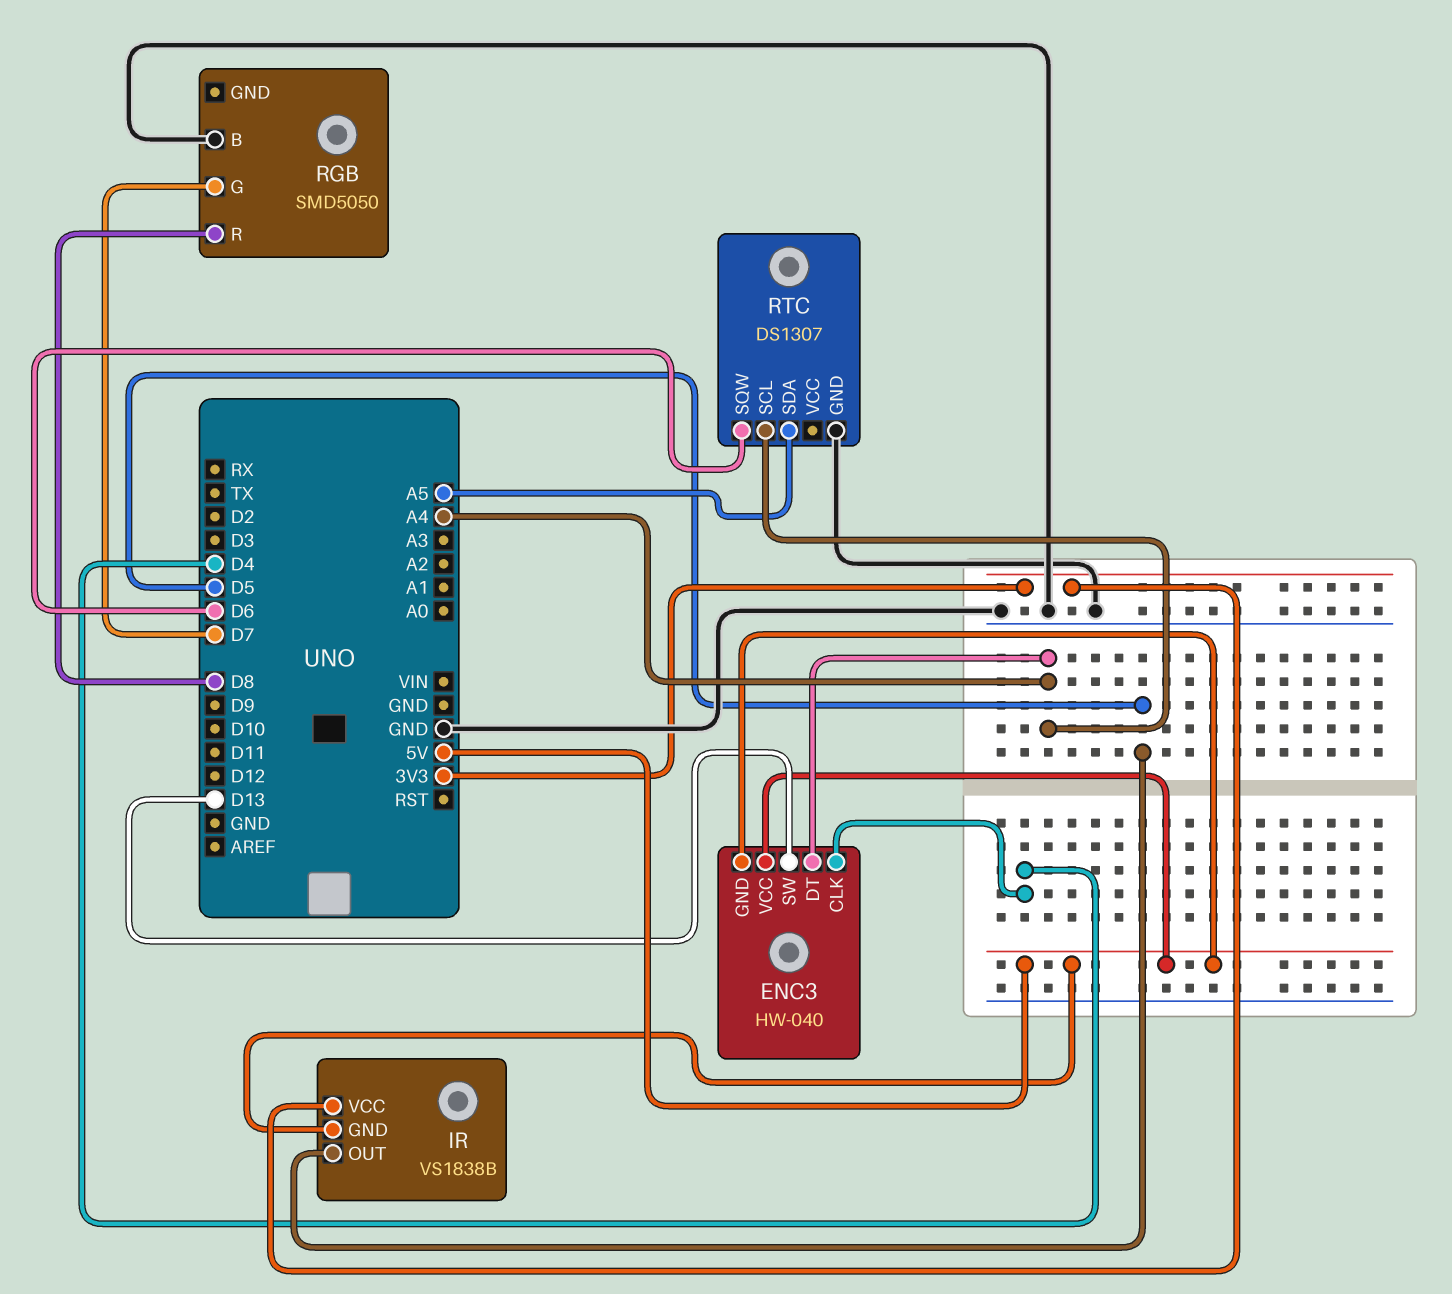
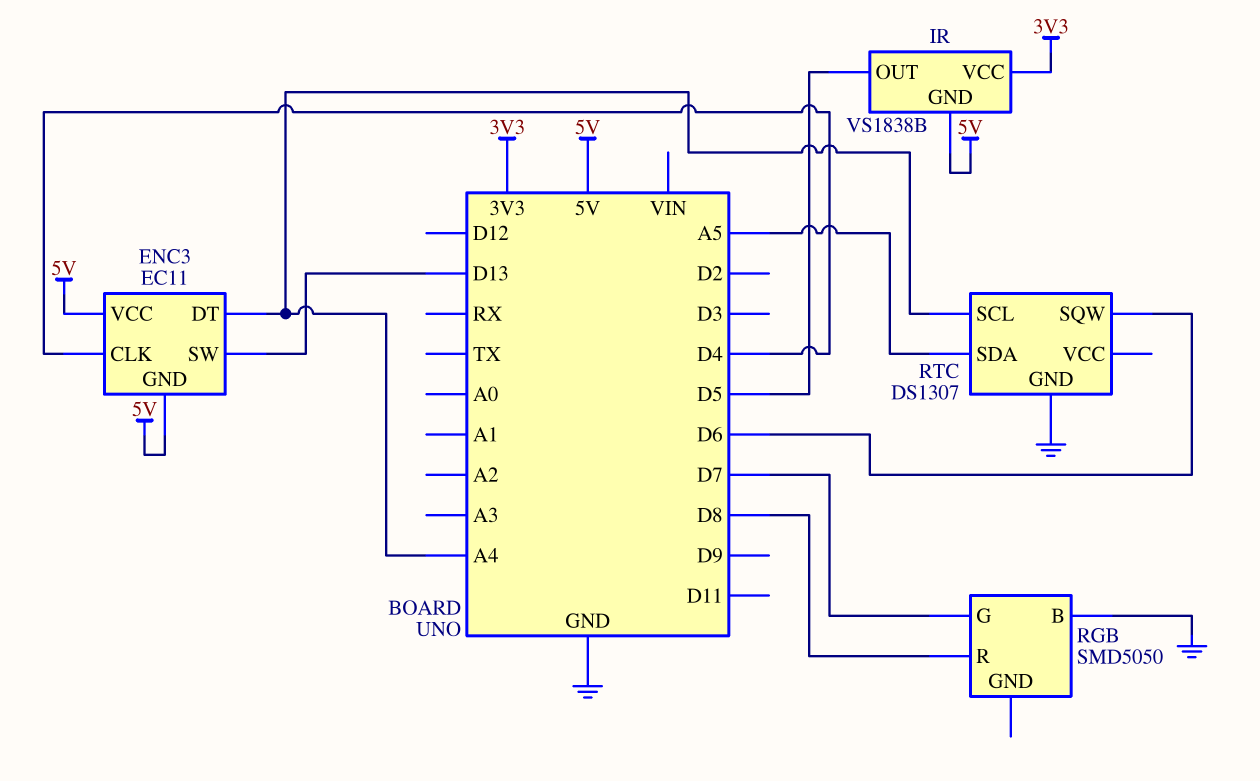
ENC3: HW-040 -> EC11

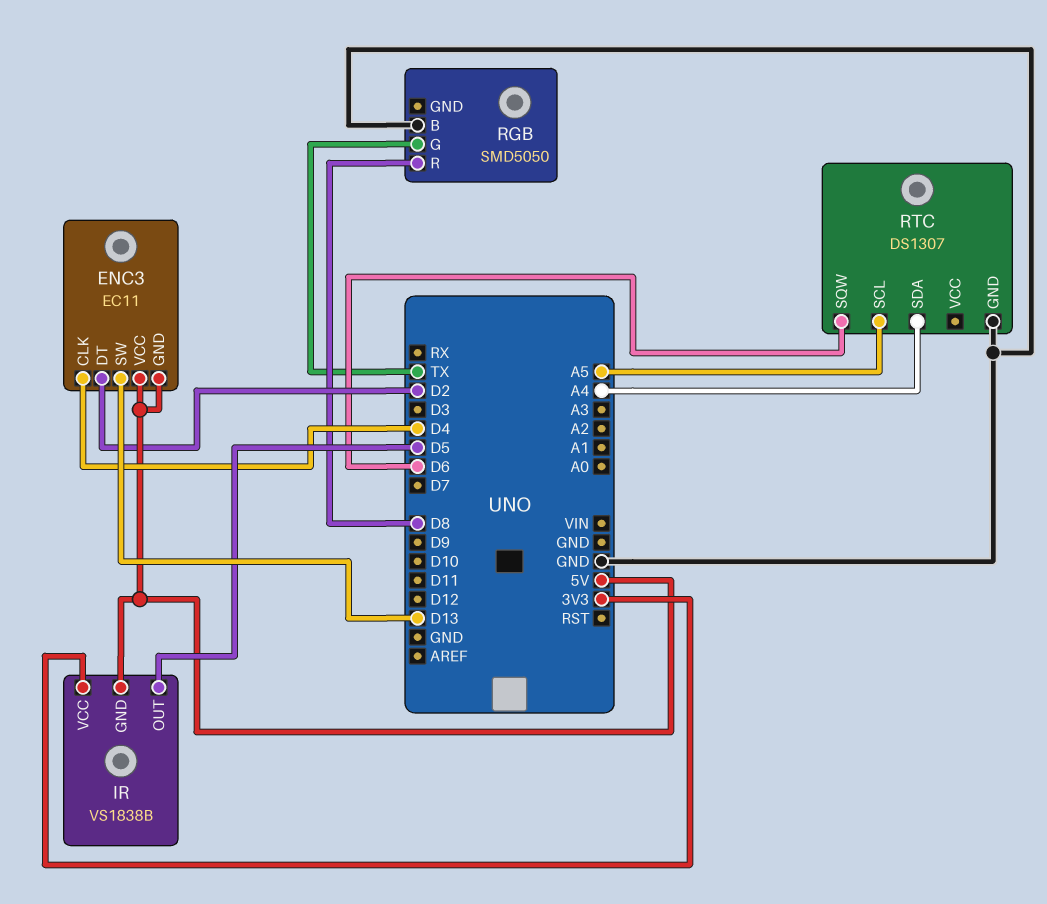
ENC3 pin DT: A4 -> D2
RGB pin G: D7 -> TX
RTC pin SCL: A4 -> A5
RTC pin SDA: A5 -> A4

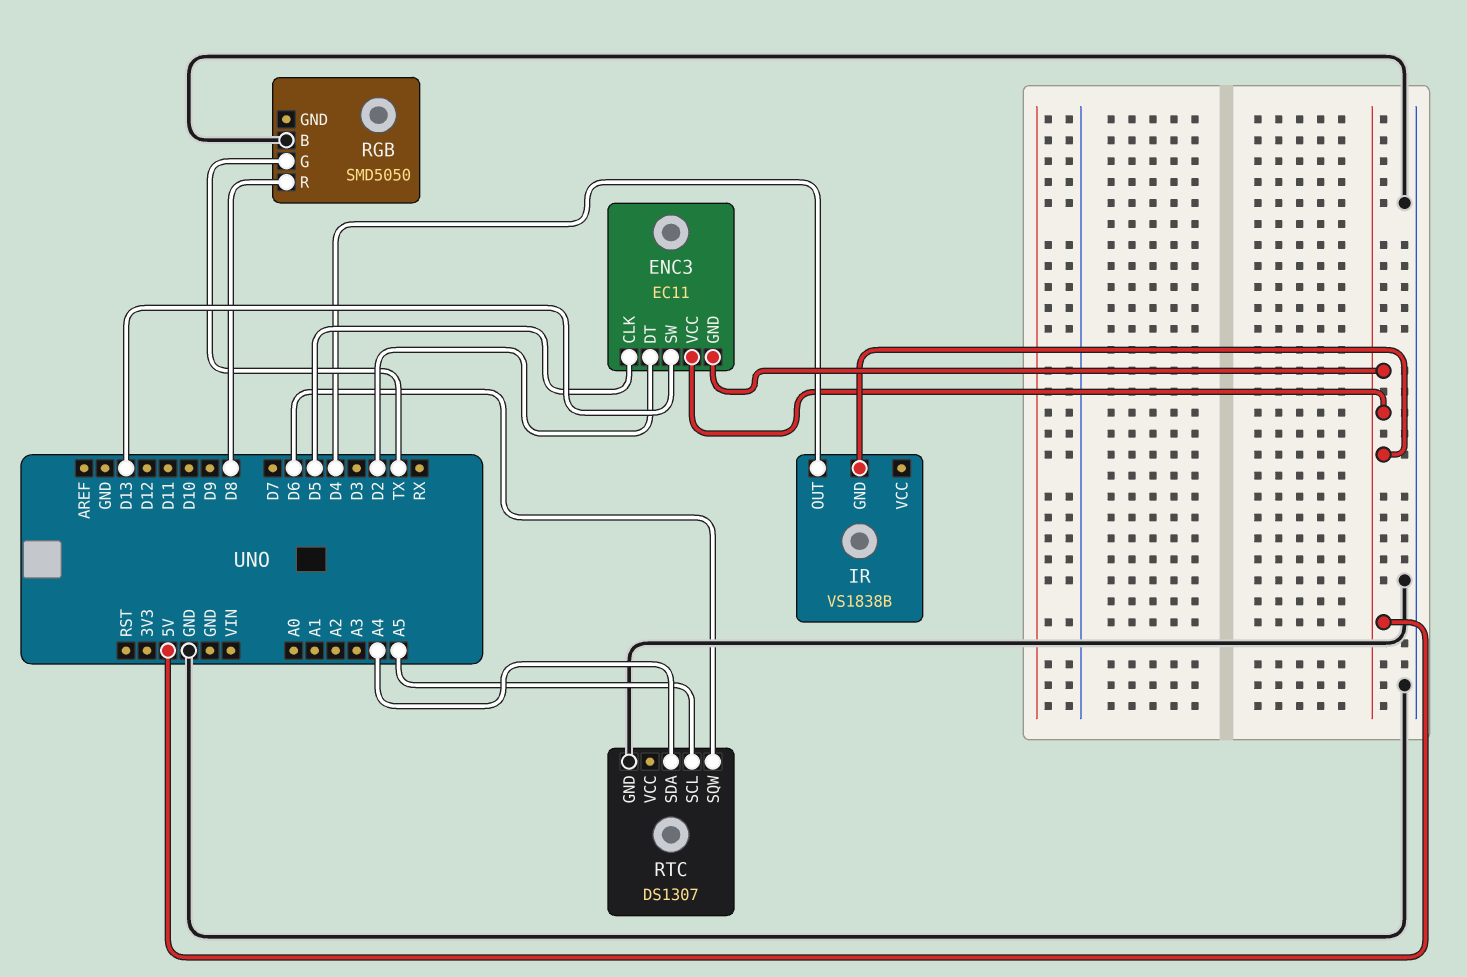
ENC3 pin CLK: D4 -> D5
IR pin OUT: D5 -> D4
IR pin VCC: 3V3 -> none

